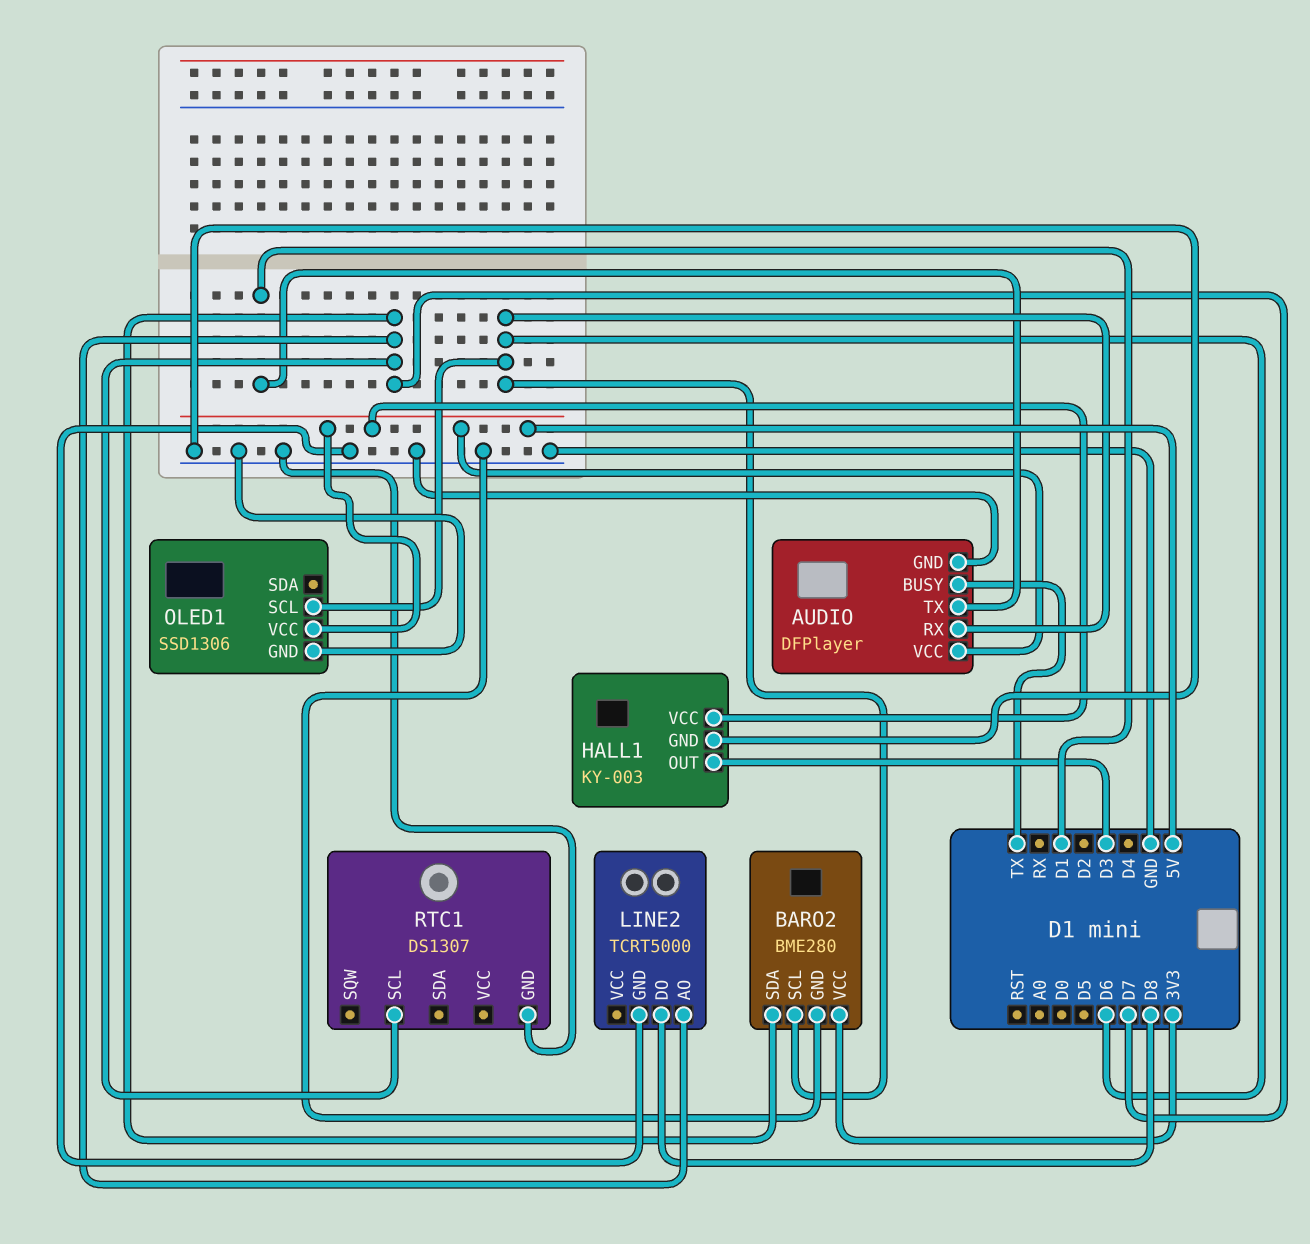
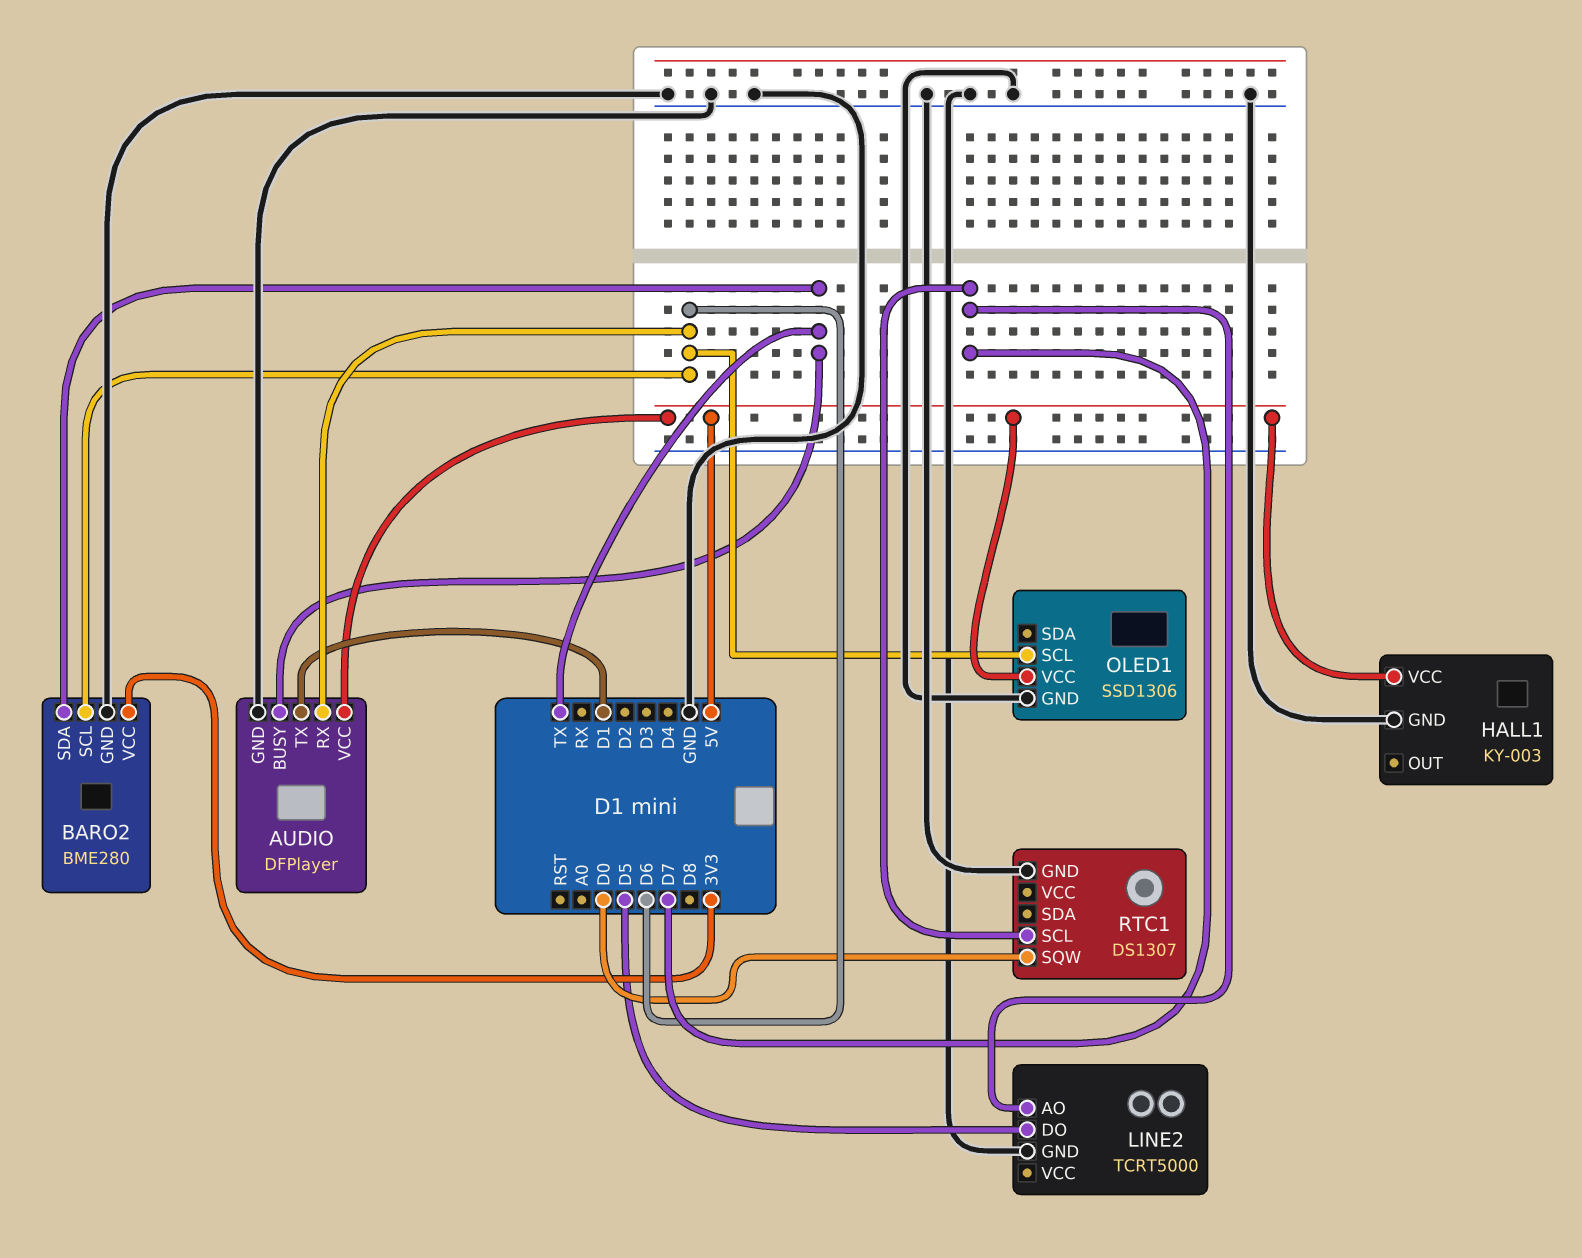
BARO2 pin SDA: D7 -> TX
HALL1 pin OUT: D3 -> none
LINE2 pin DO: D8 -> D5
RTC1 pin SQW: none -> D0

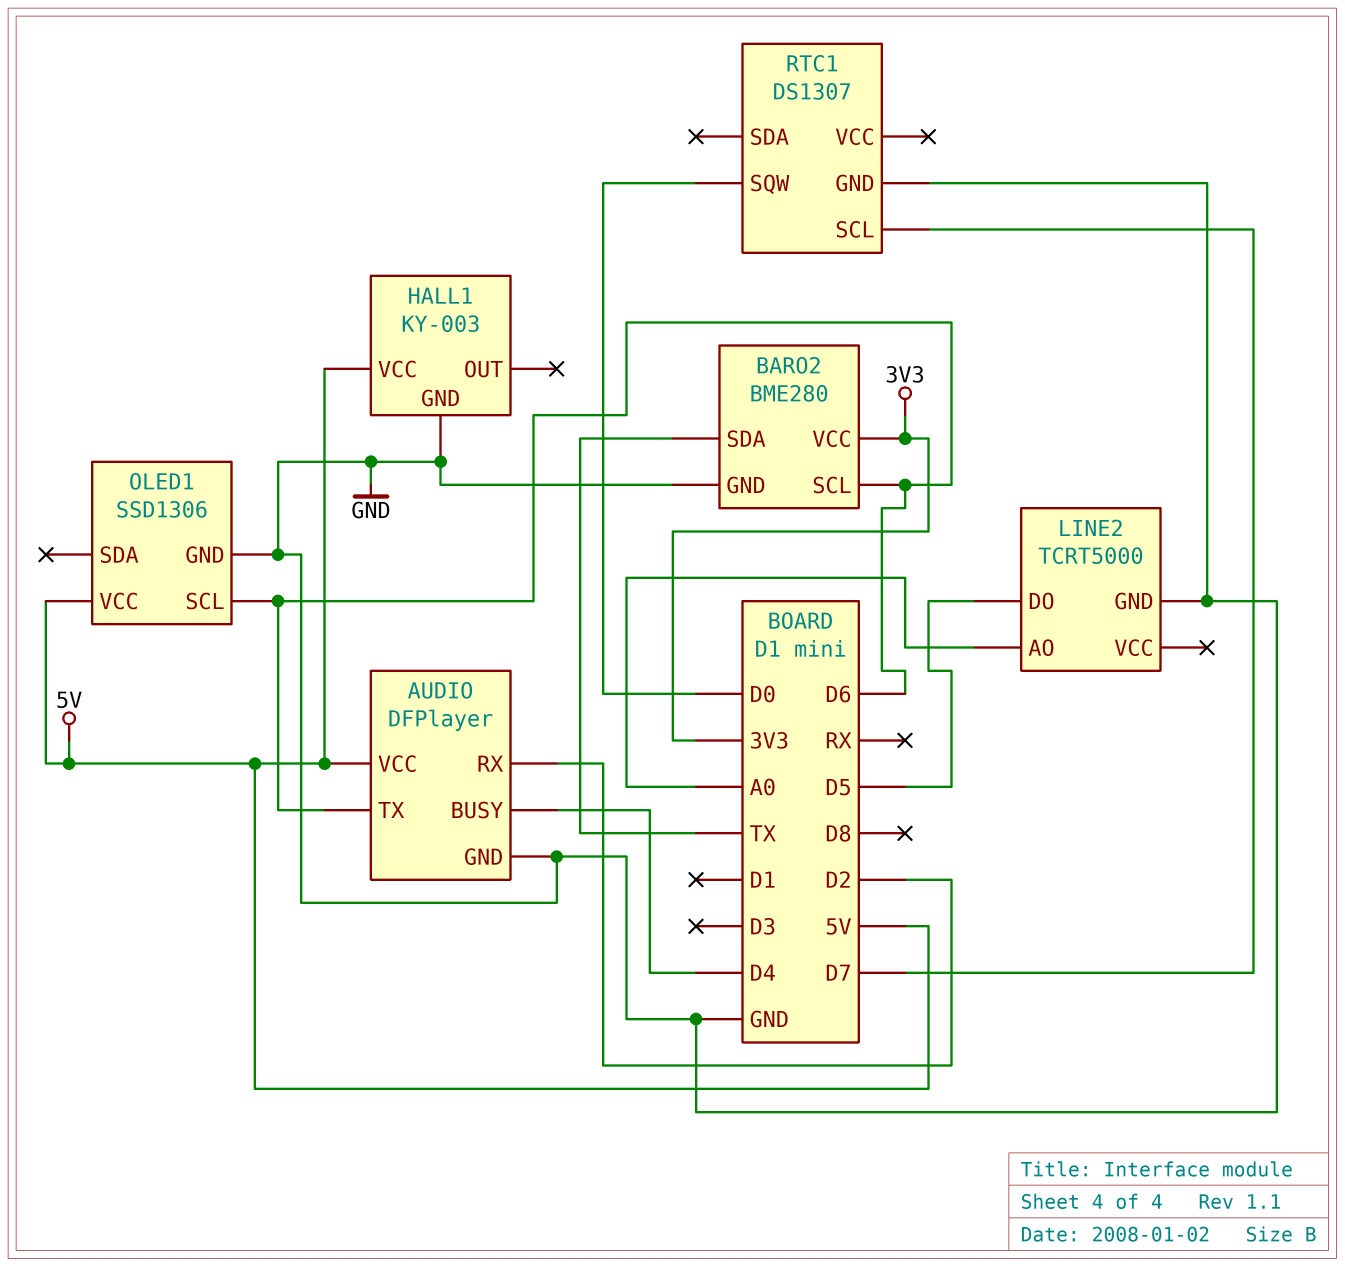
AUDIO pin BUSY: TX -> D4
AUDIO pin RX: D6 -> D2
AUDIO pin TX: D1 -> D6
LINE2 pin AO: D7 -> A0

